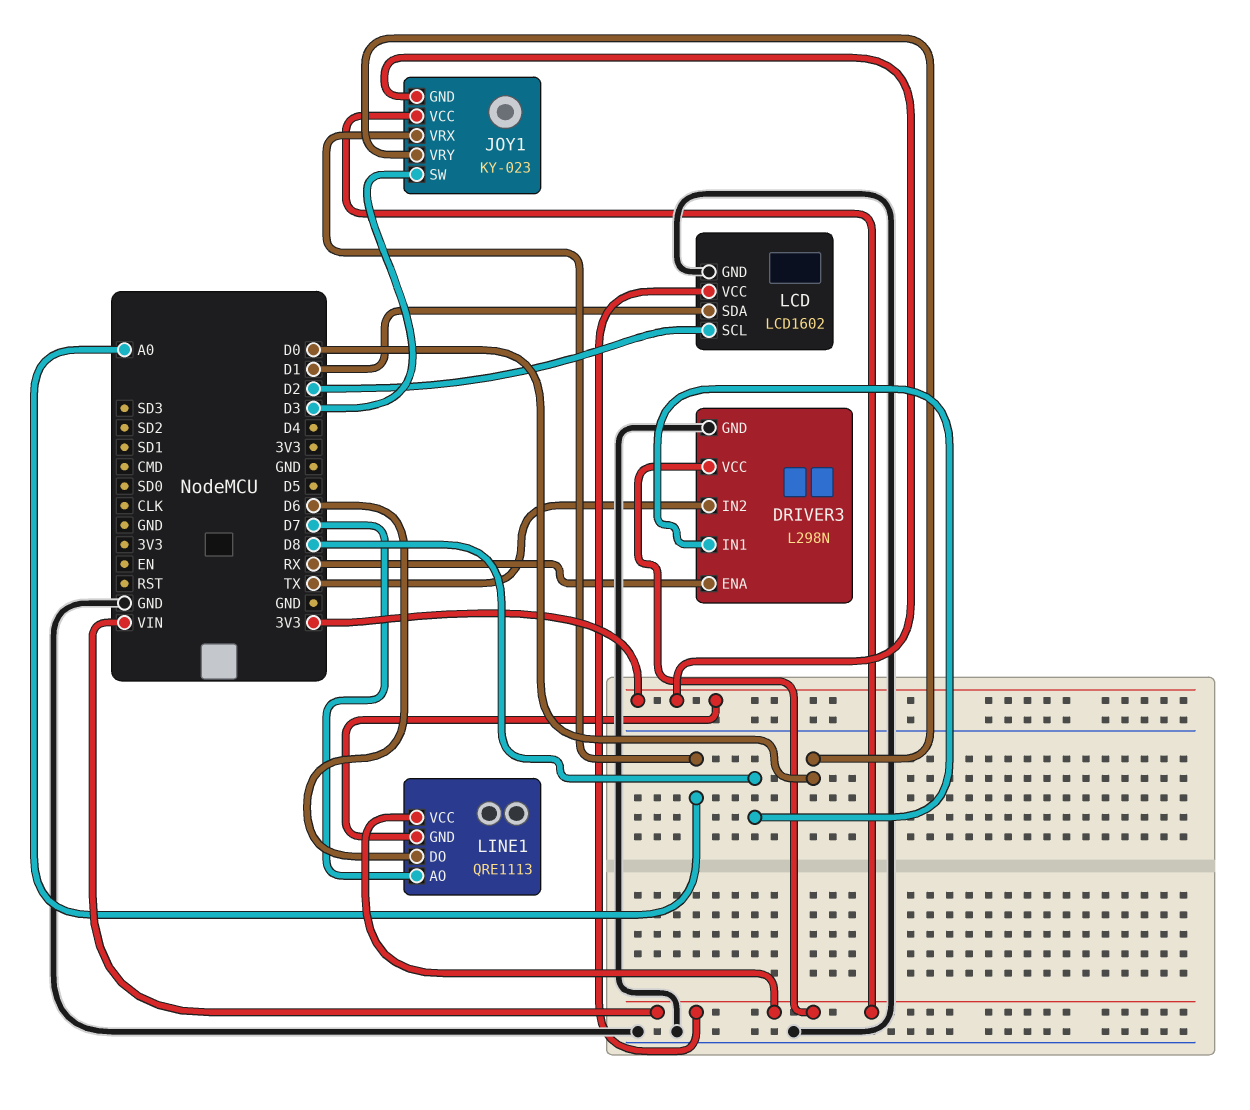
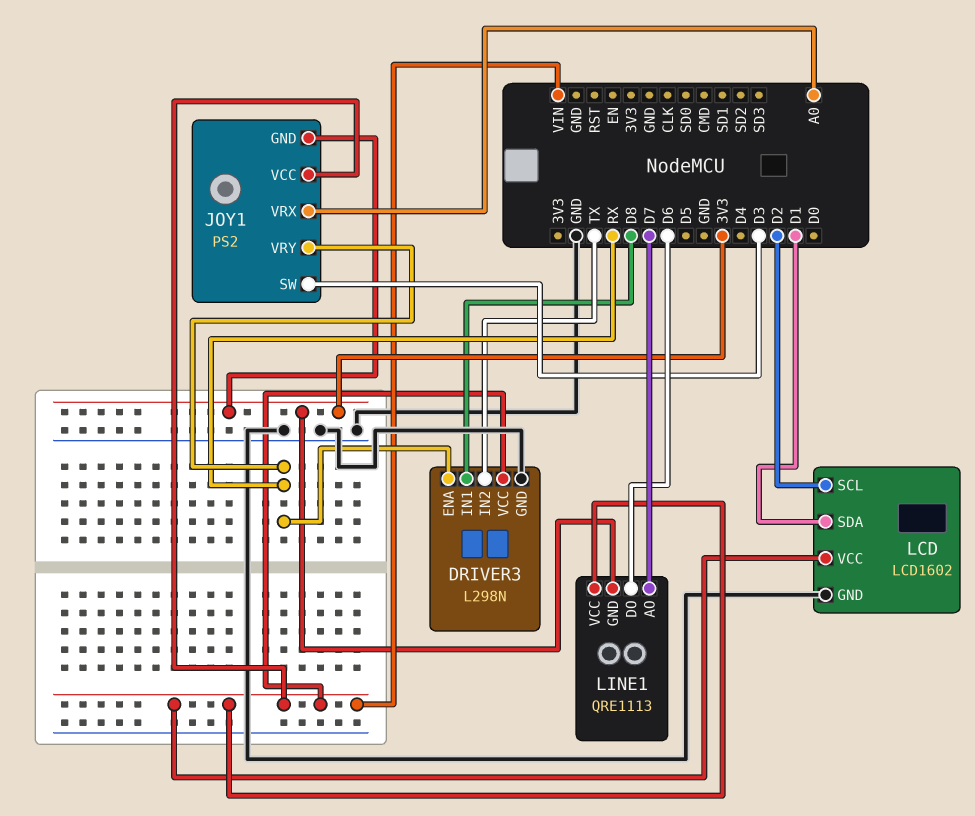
JOY1: KY-023 -> PS2
JOY1 pin VRY: D0 -> RX

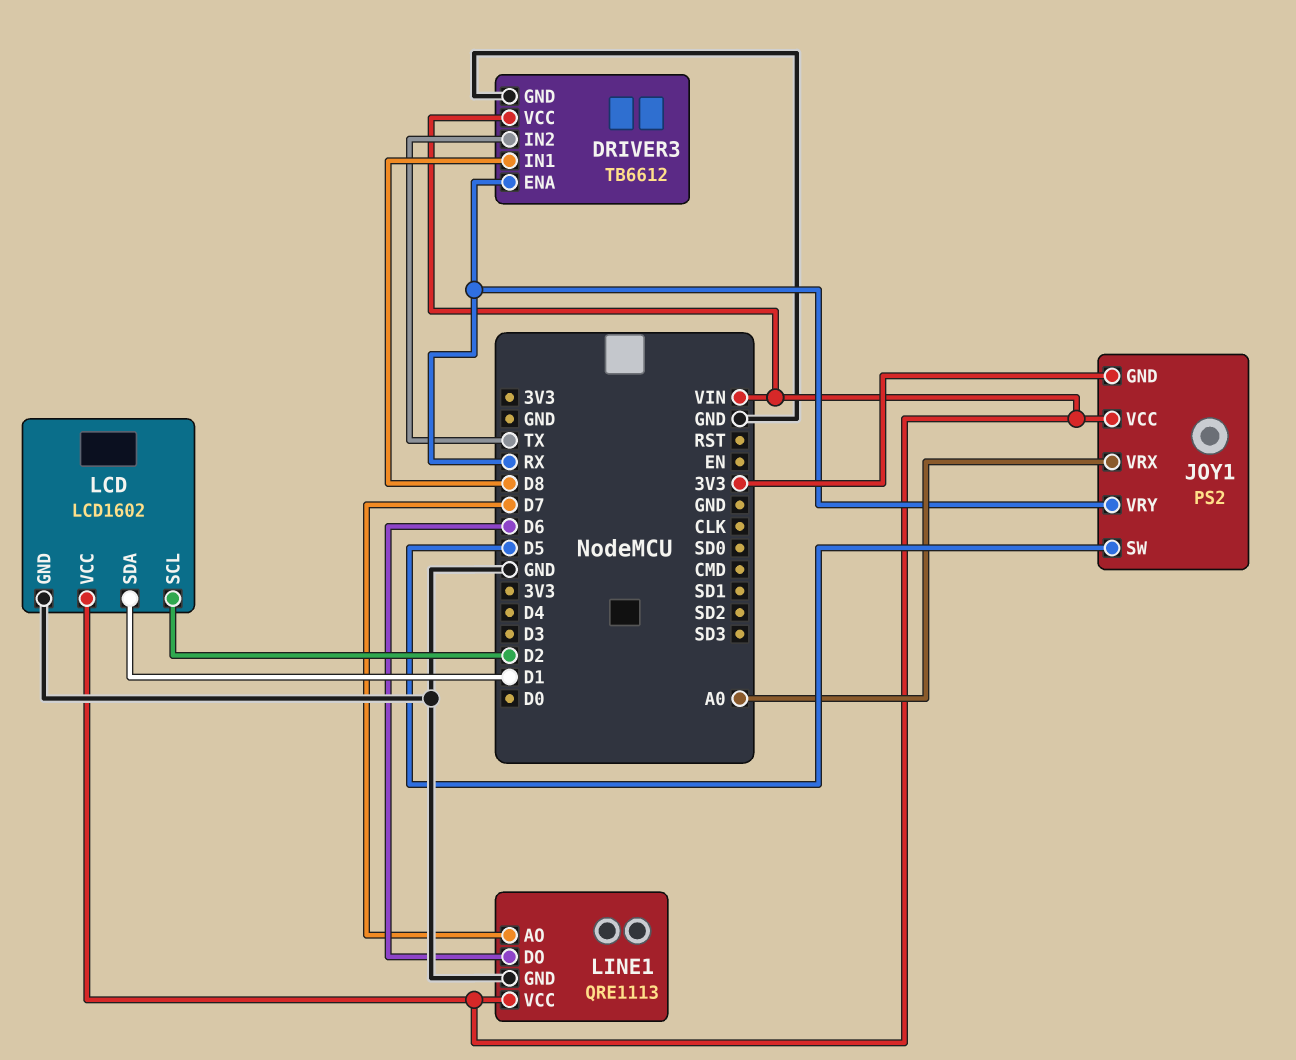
DRIVER3: L298N -> TB6612
JOY1 pin SW: D3 -> D5
LINE1 pin GND: 3V3 -> GND

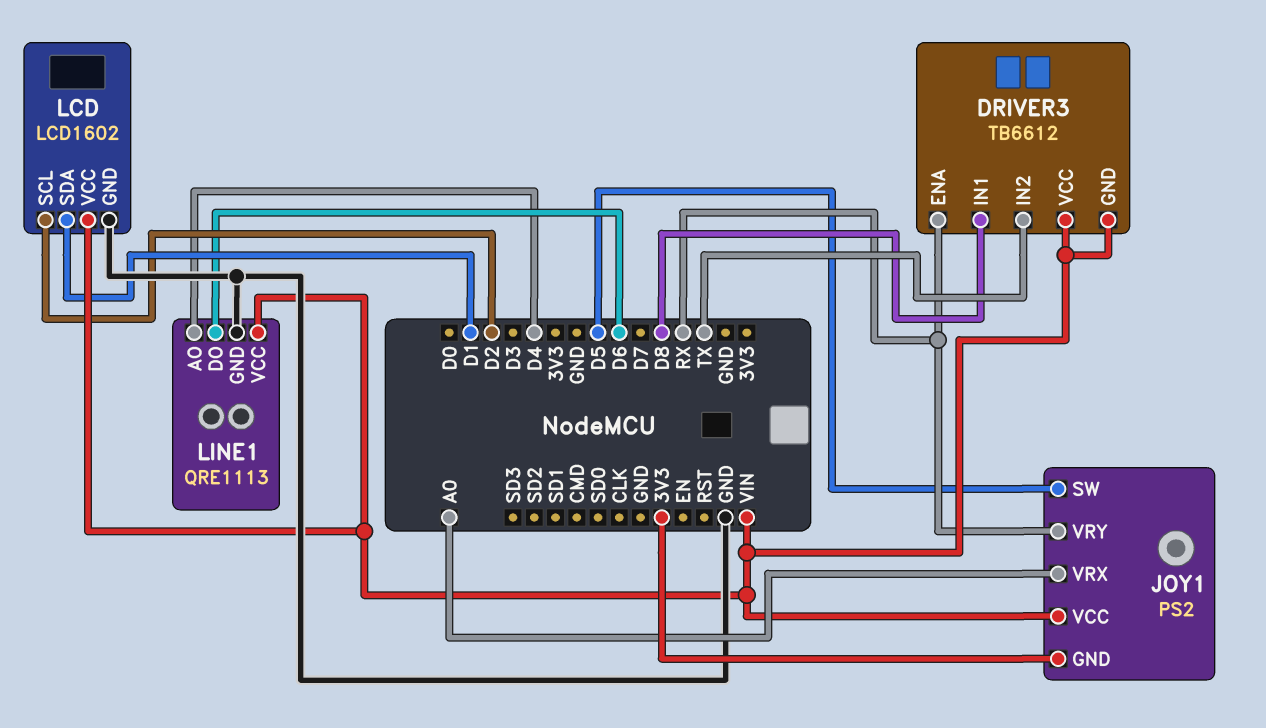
DRIVER3 pin GND: GND -> VIN
LINE1 pin AO: D7 -> D4

